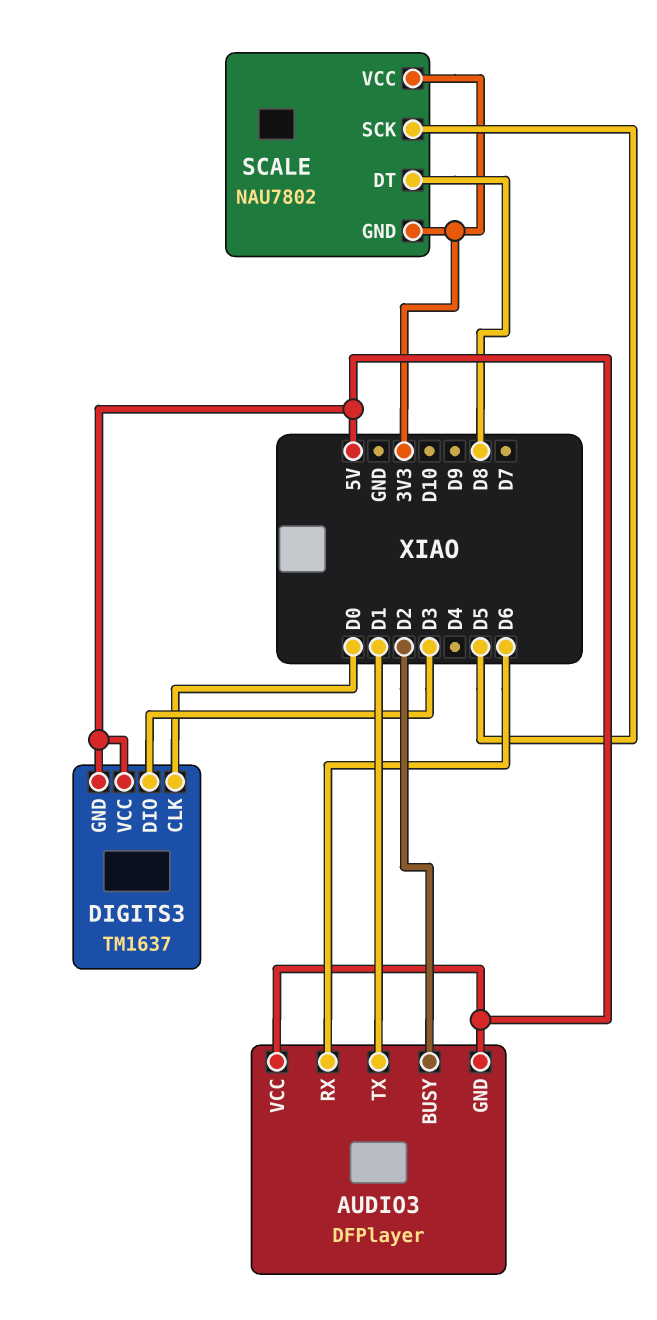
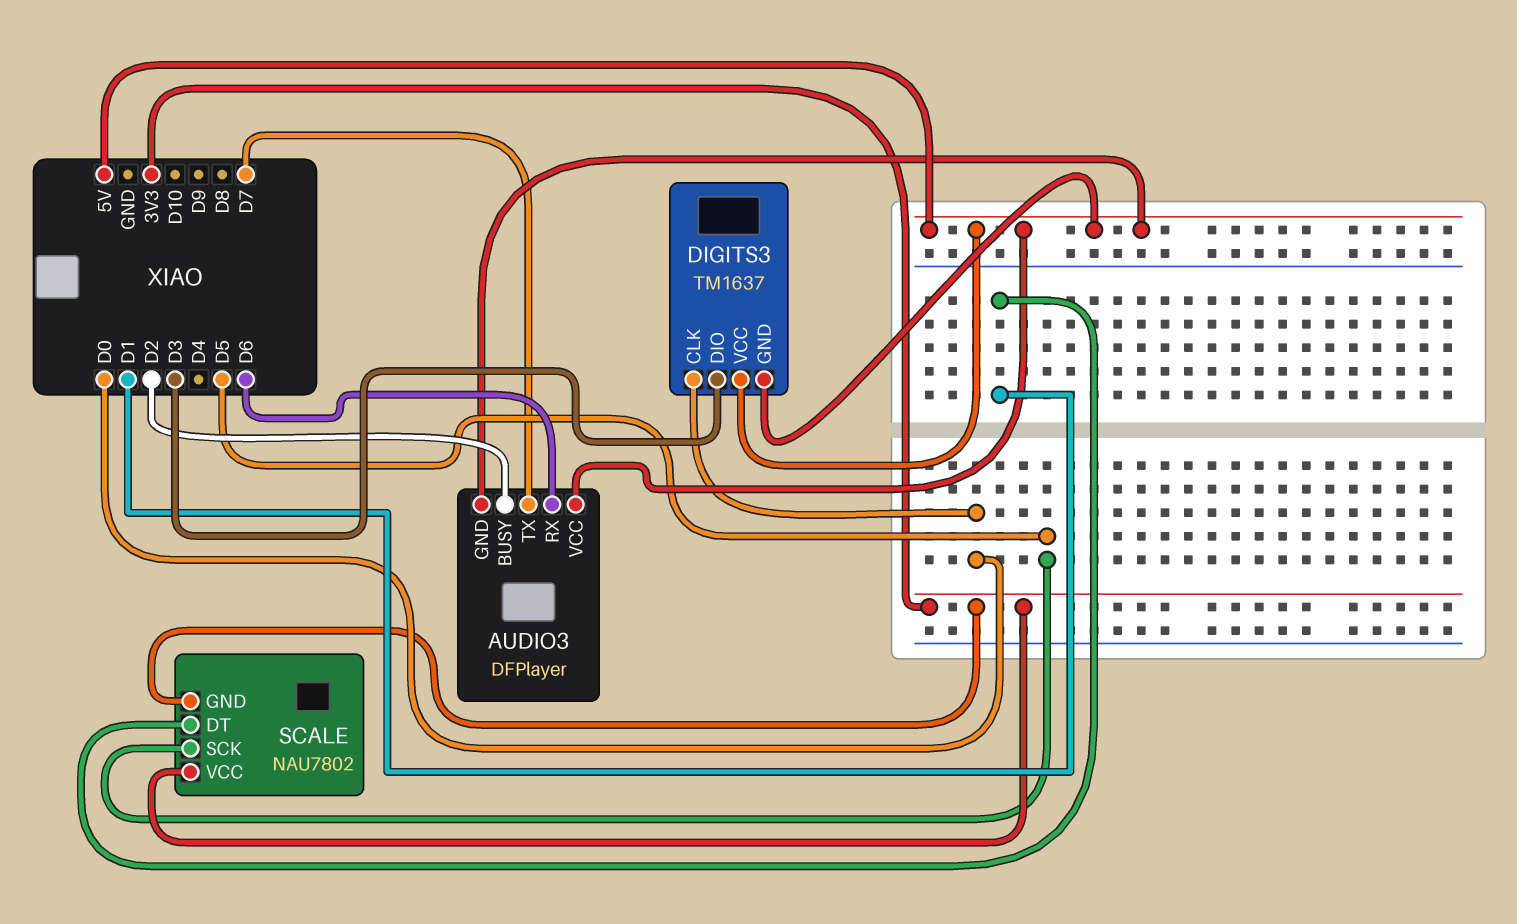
AUDIO3 pin TX: D1 -> D7
SCALE pin DT: D8 -> D1

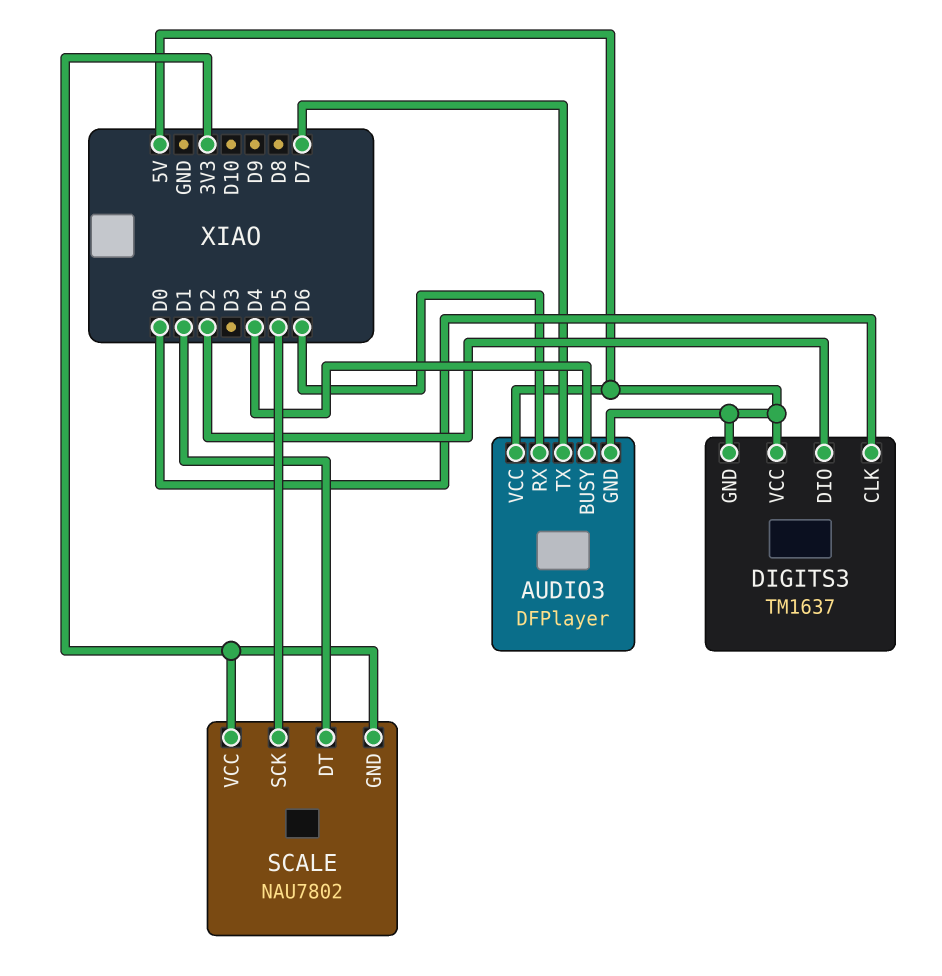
AUDIO3 pin BUSY: D2 -> D4
DIGITS3 pin DIO: D3 -> D2

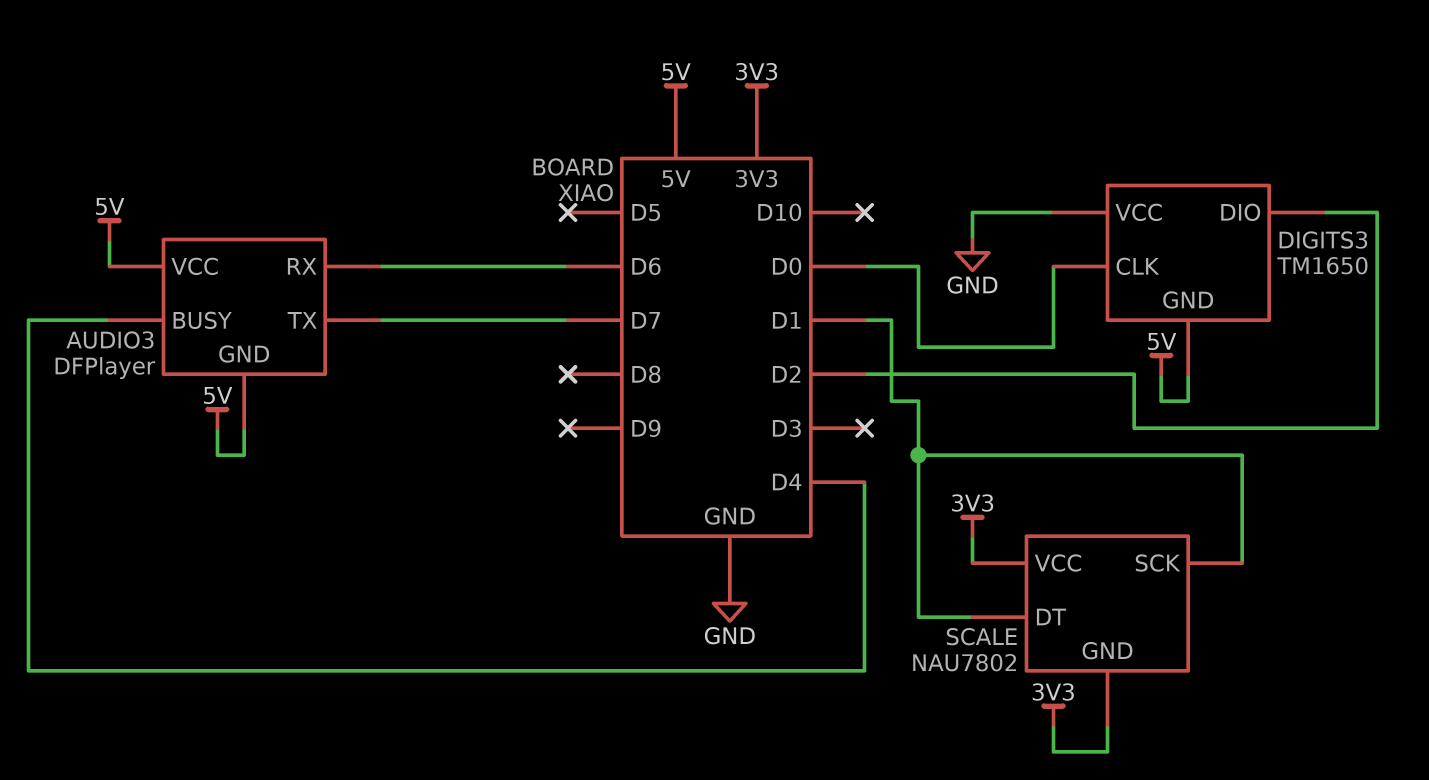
DIGITS3: TM1637 -> TM1650
DIGITS3 pin VCC: 5V -> GND
SCALE pin SCK: D5 -> D1

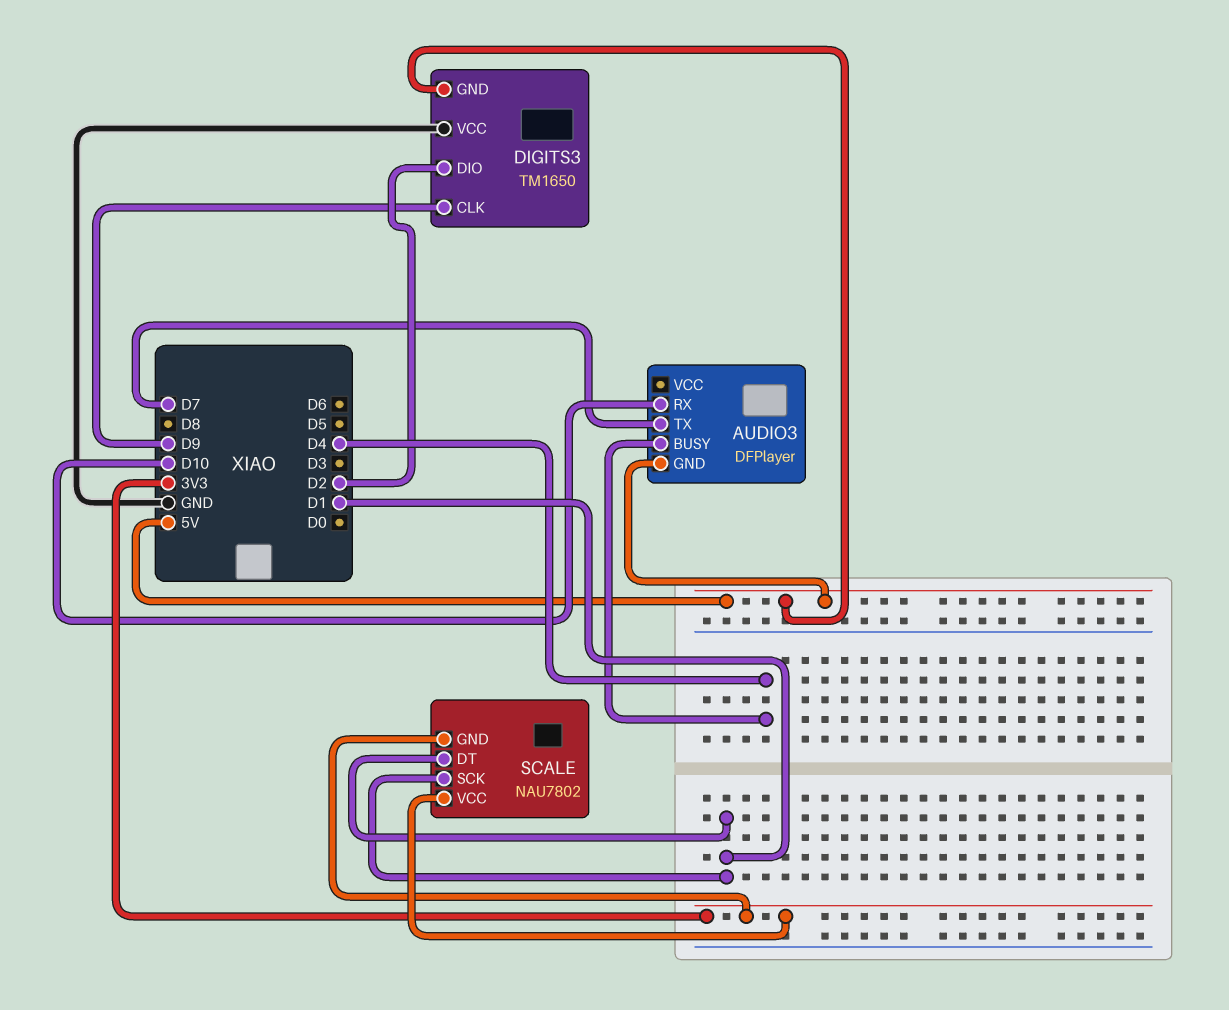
AUDIO3 pin RX: D6 -> D10
AUDIO3 pin VCC: 5V -> none
DIGITS3 pin CLK: D0 -> D9

